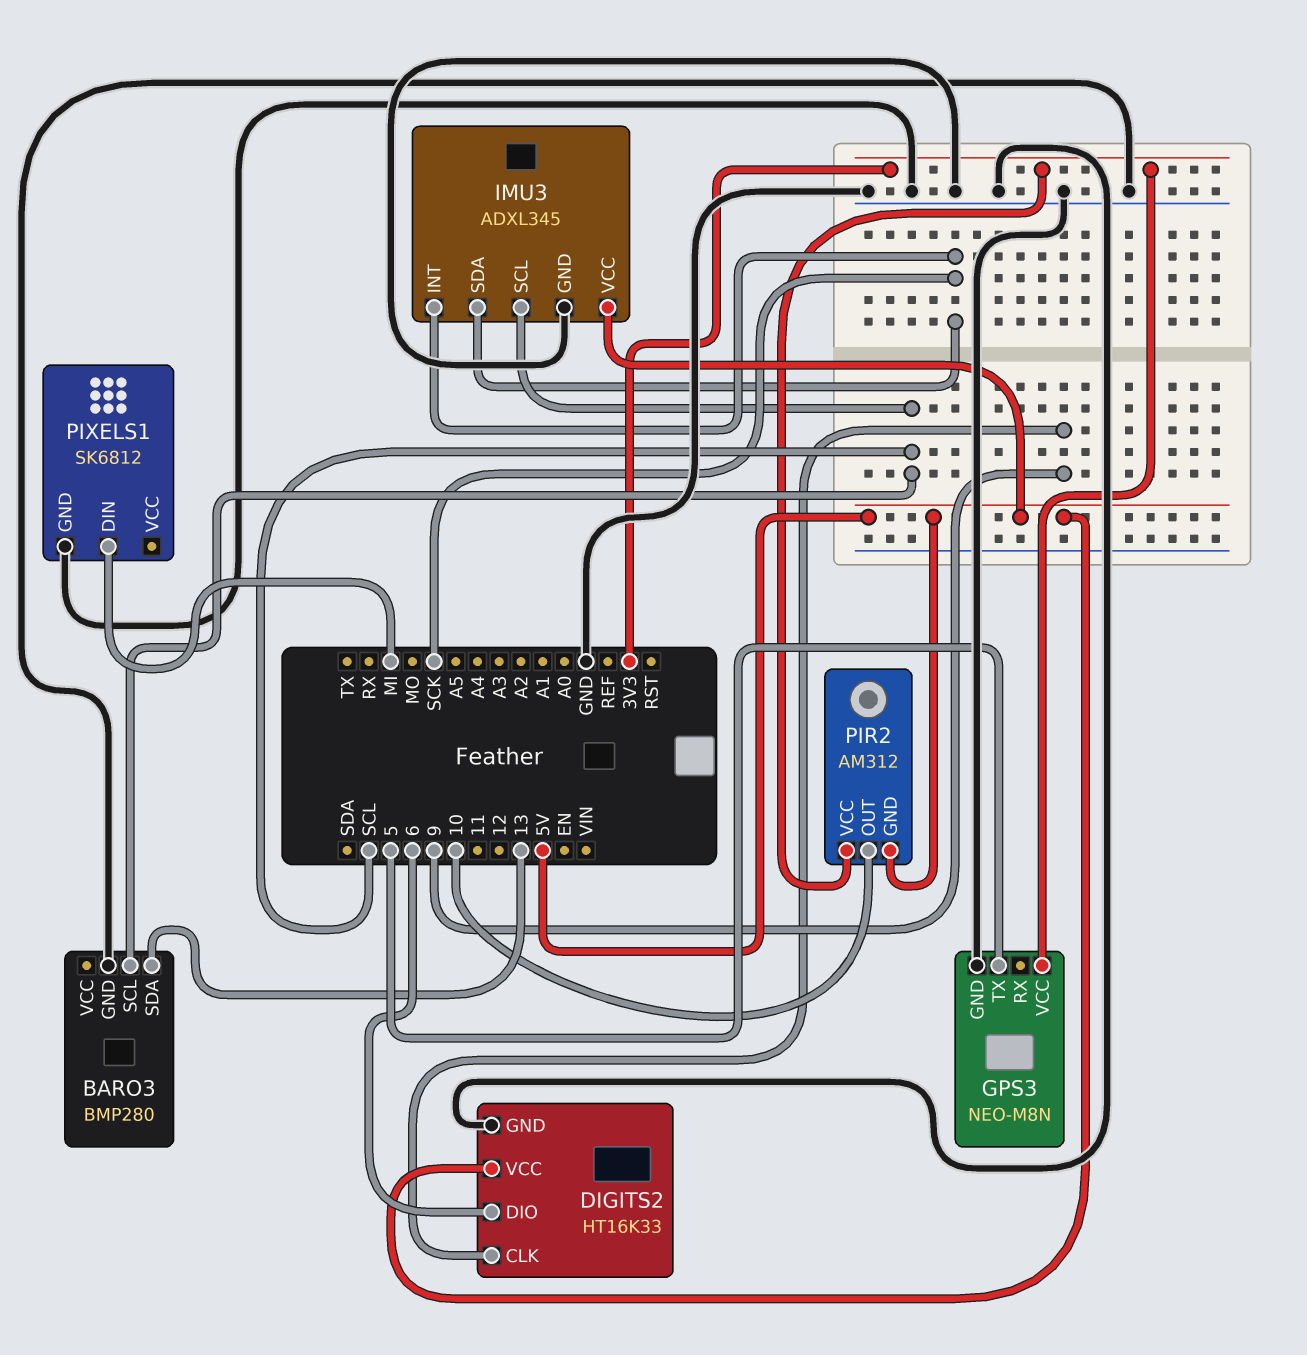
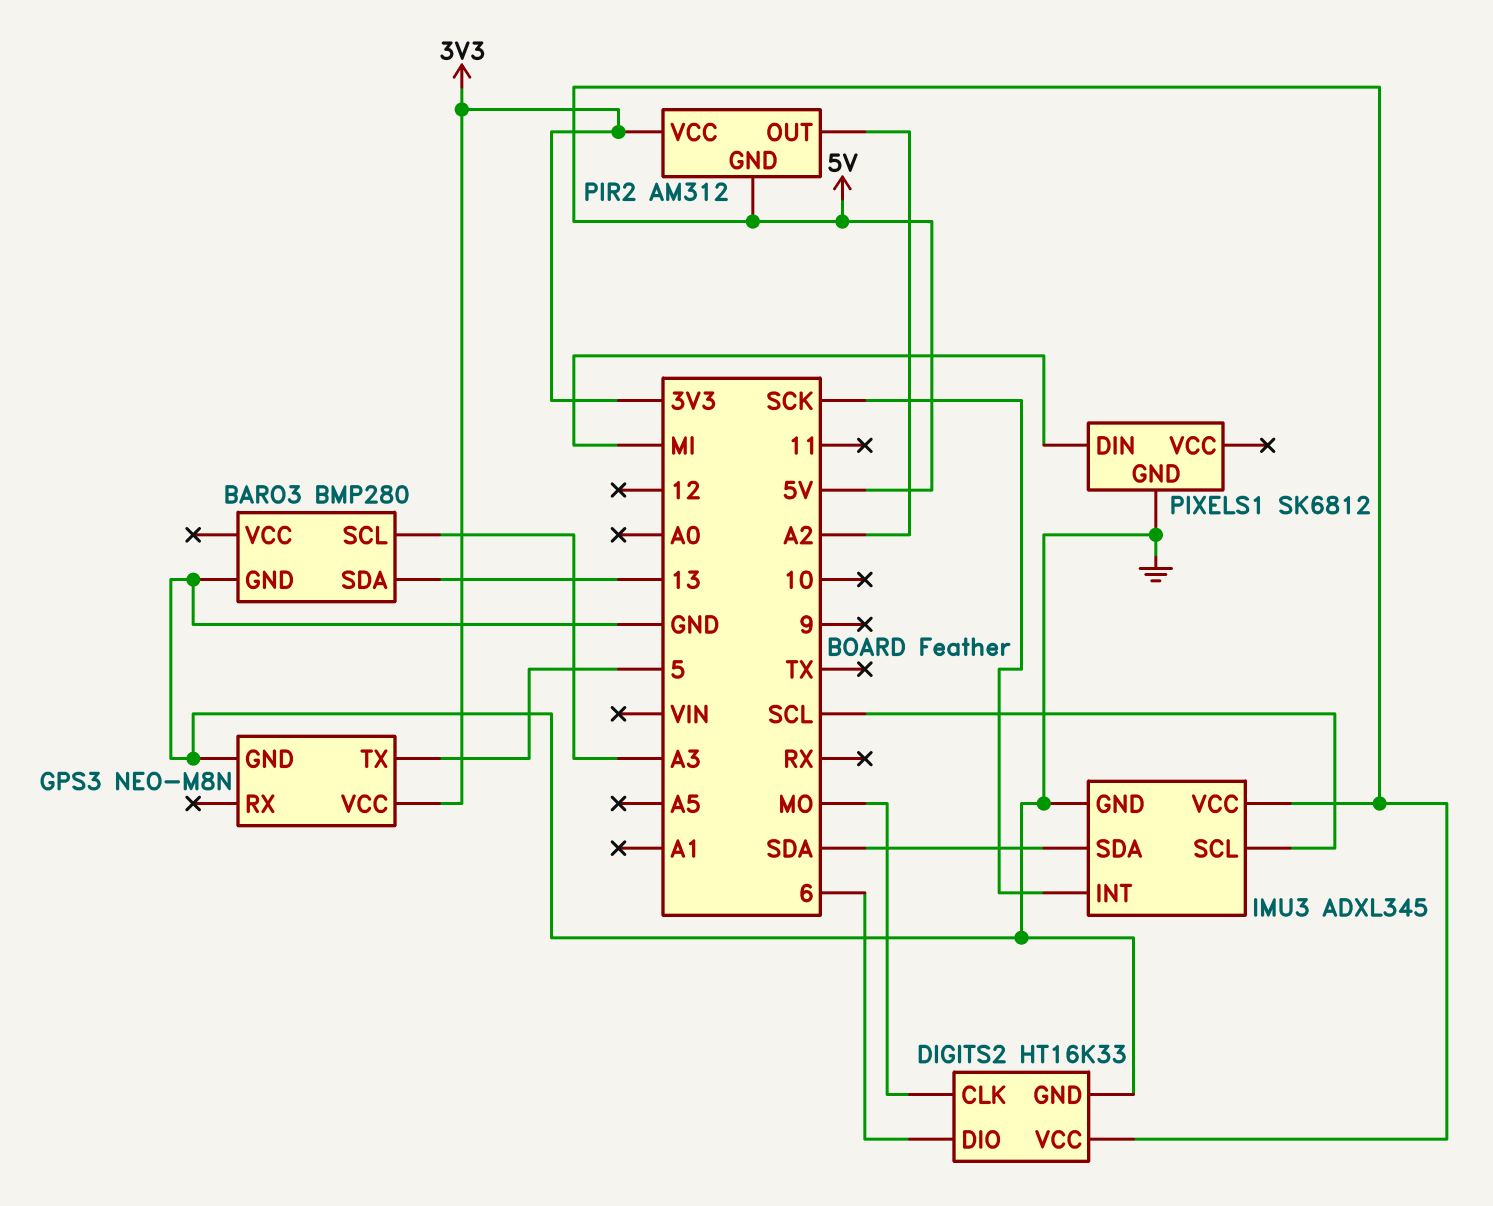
BARO3 pin SCL: SCL -> A3
DIGITS2 pin CLK: 9 -> MO
IMU3 pin SDA: SCK -> SDA
PIR2 pin OUT: 10 -> A2

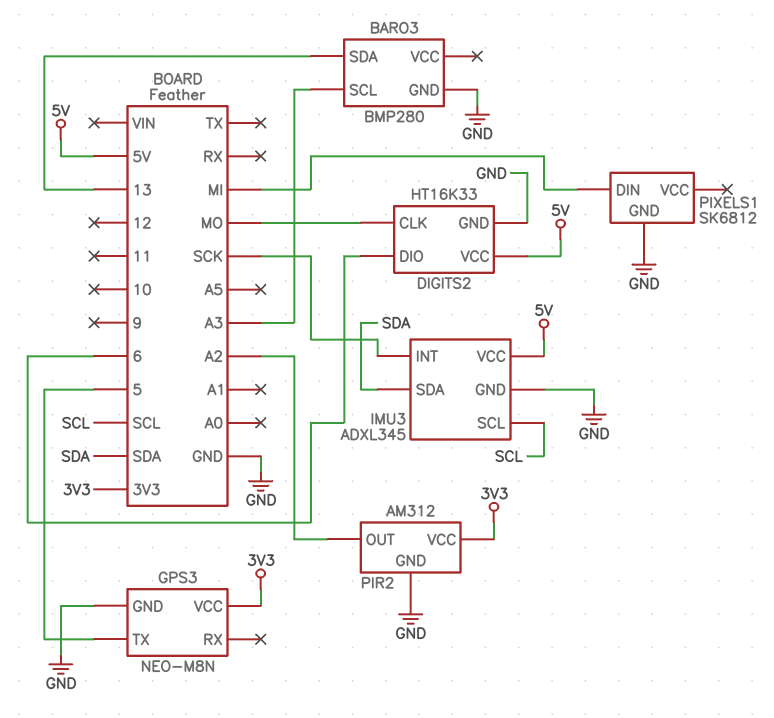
PIR2 pin GND: 5V -> GND

